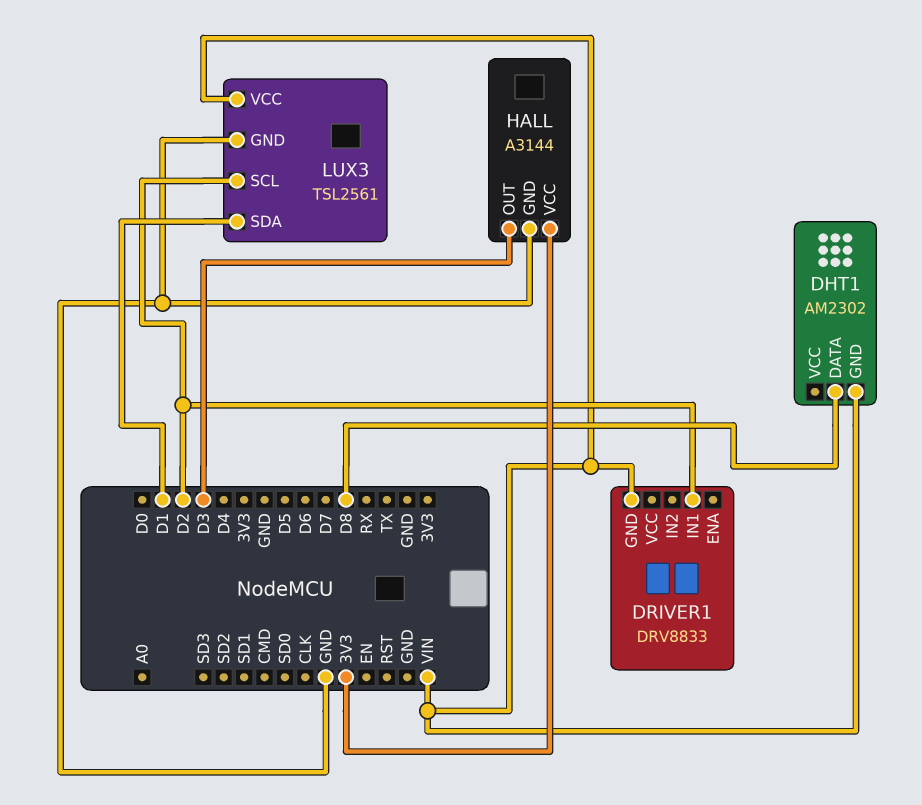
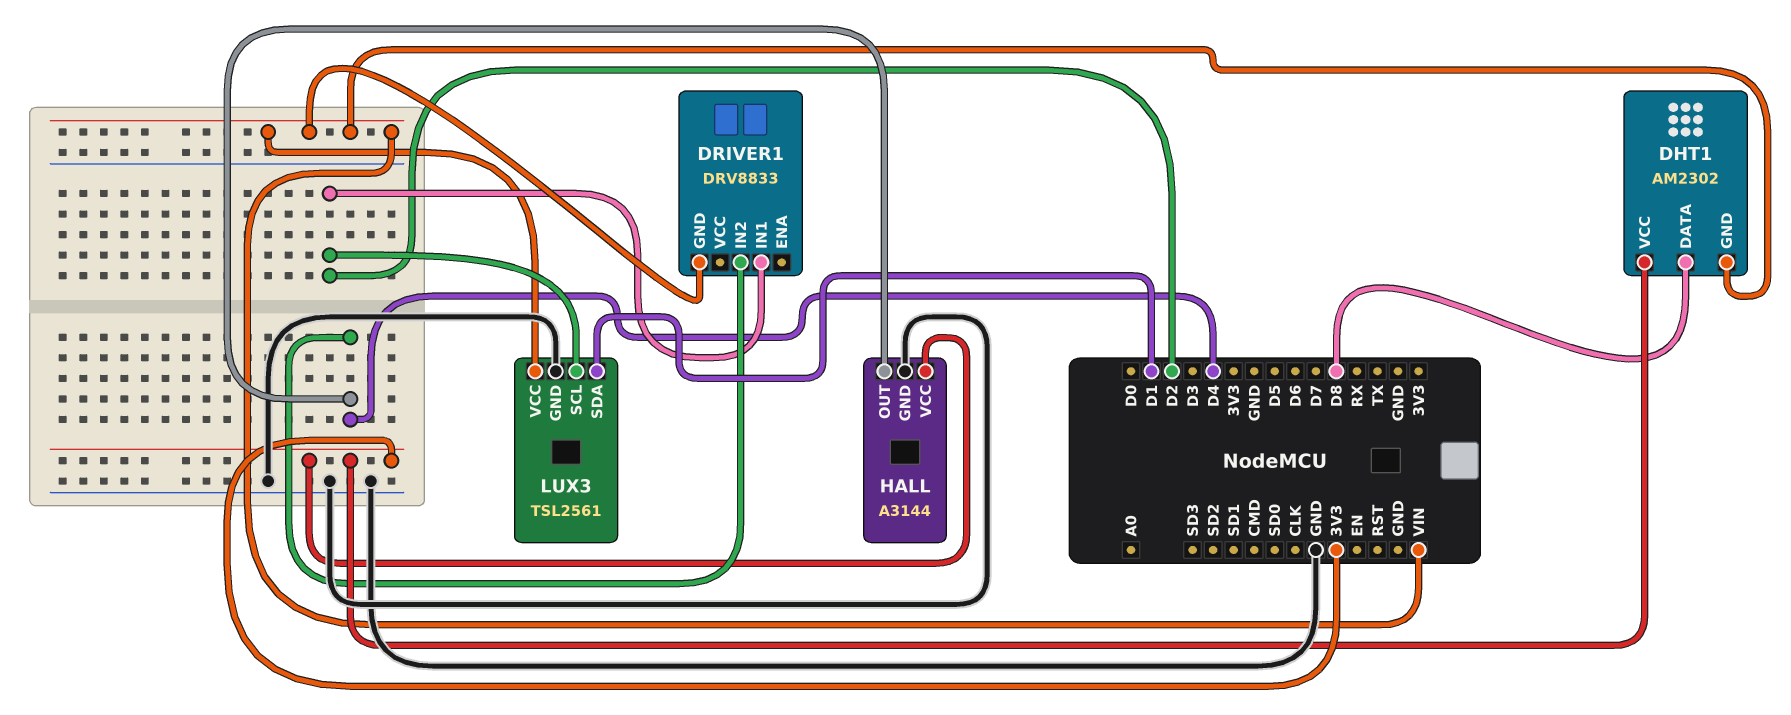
DHT1 pin VCC: none -> 3V3
DRIVER1 pin IN2: none -> D4
HALL pin OUT: D3 -> D4

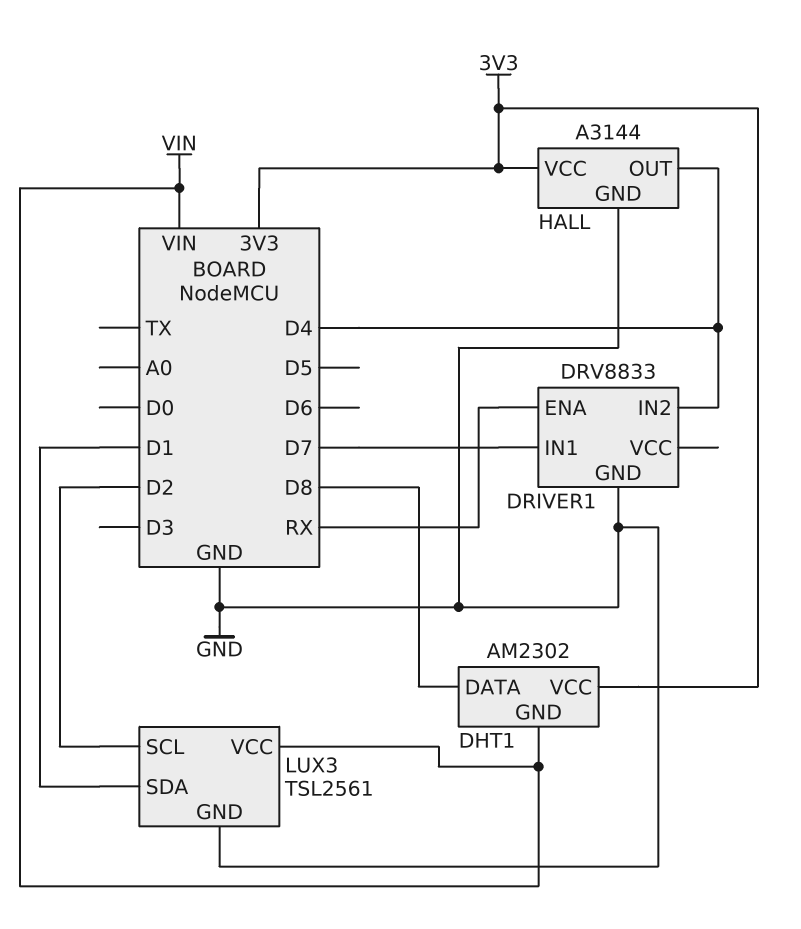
DRIVER1 pin ENA: none -> RX
DRIVER1 pin GND: VIN -> GND
DRIVER1 pin IN1: D2 -> D7

